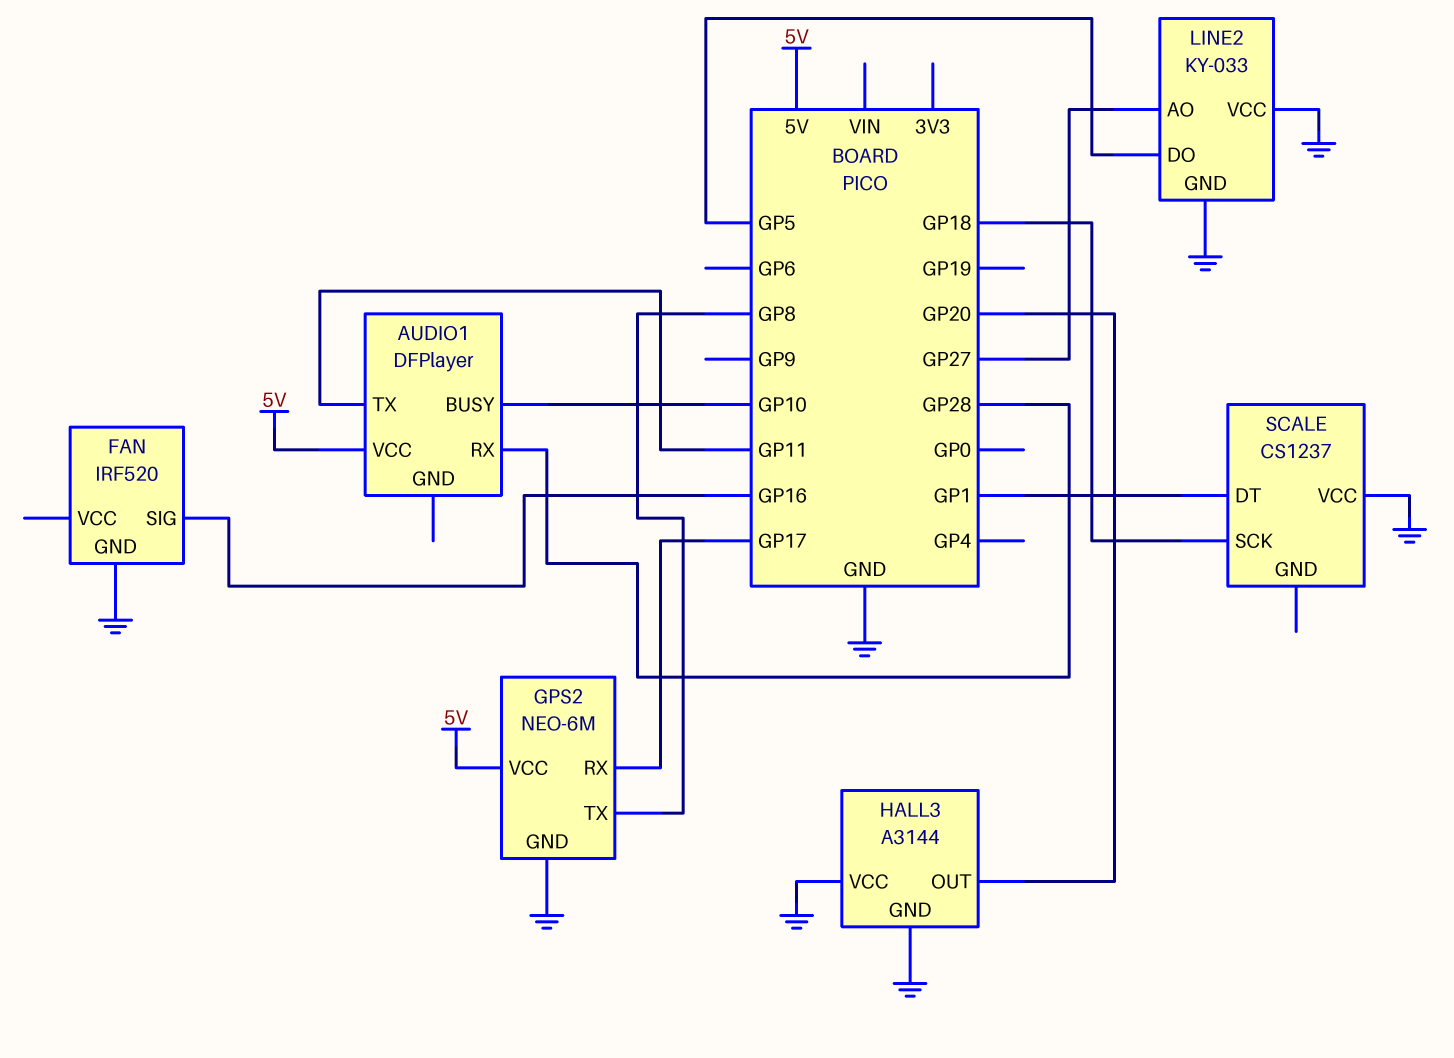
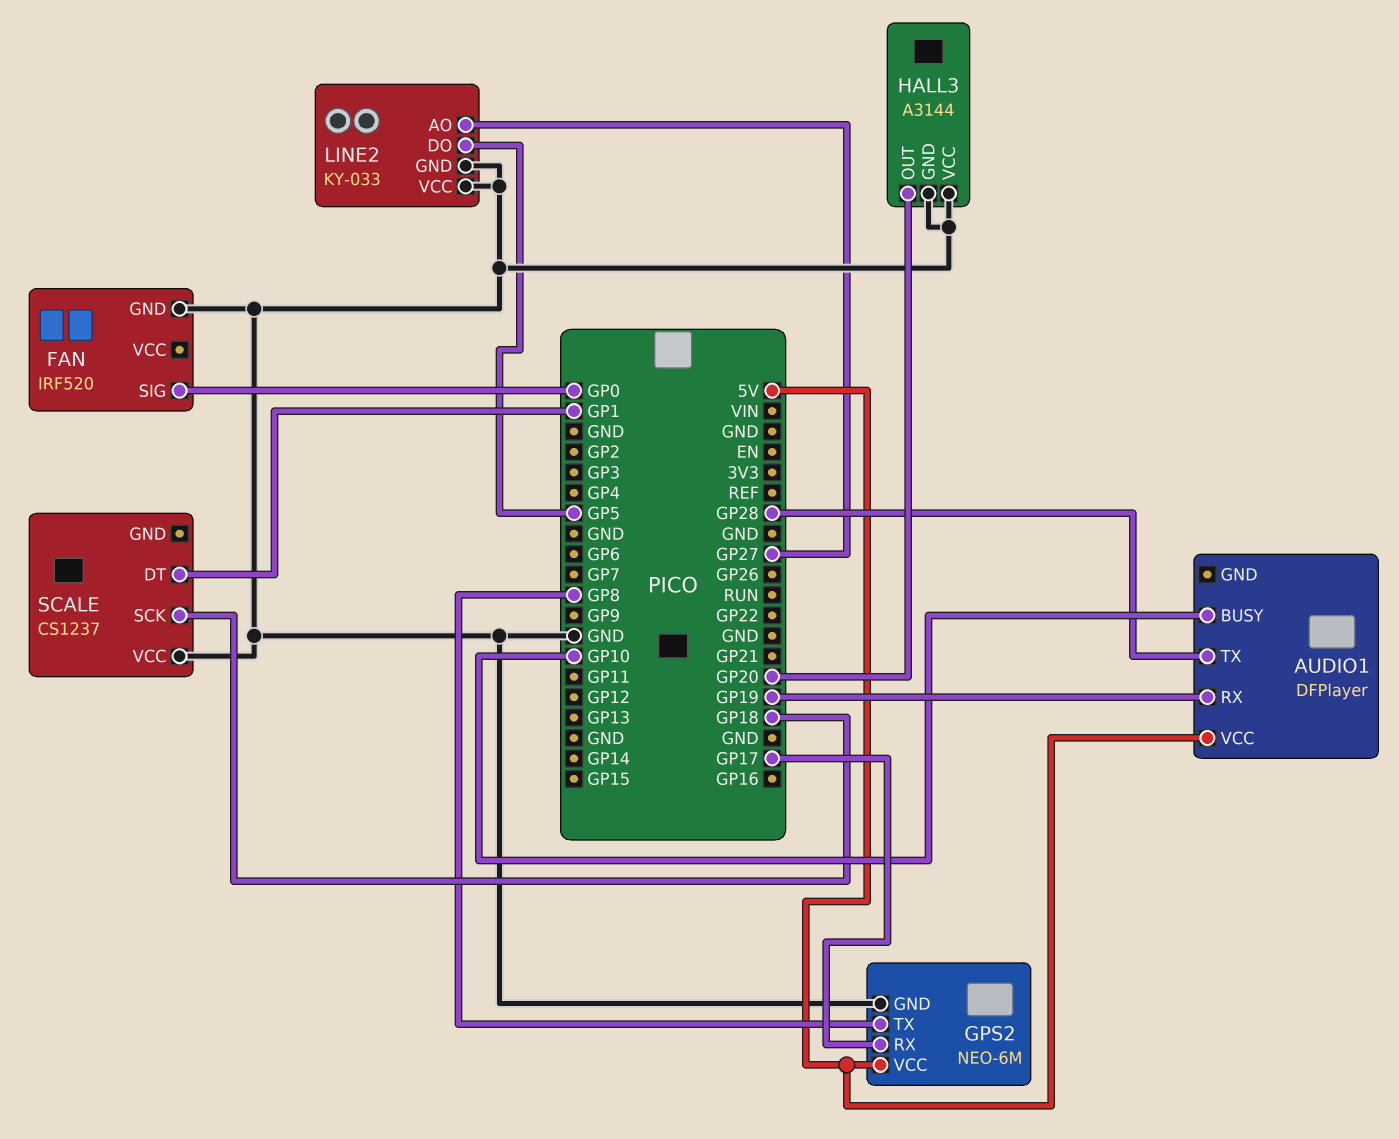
AUDIO1 pin RX: GP28 -> GP19
AUDIO1 pin TX: GP11 -> GP28
FAN pin SIG: GP16 -> GP0

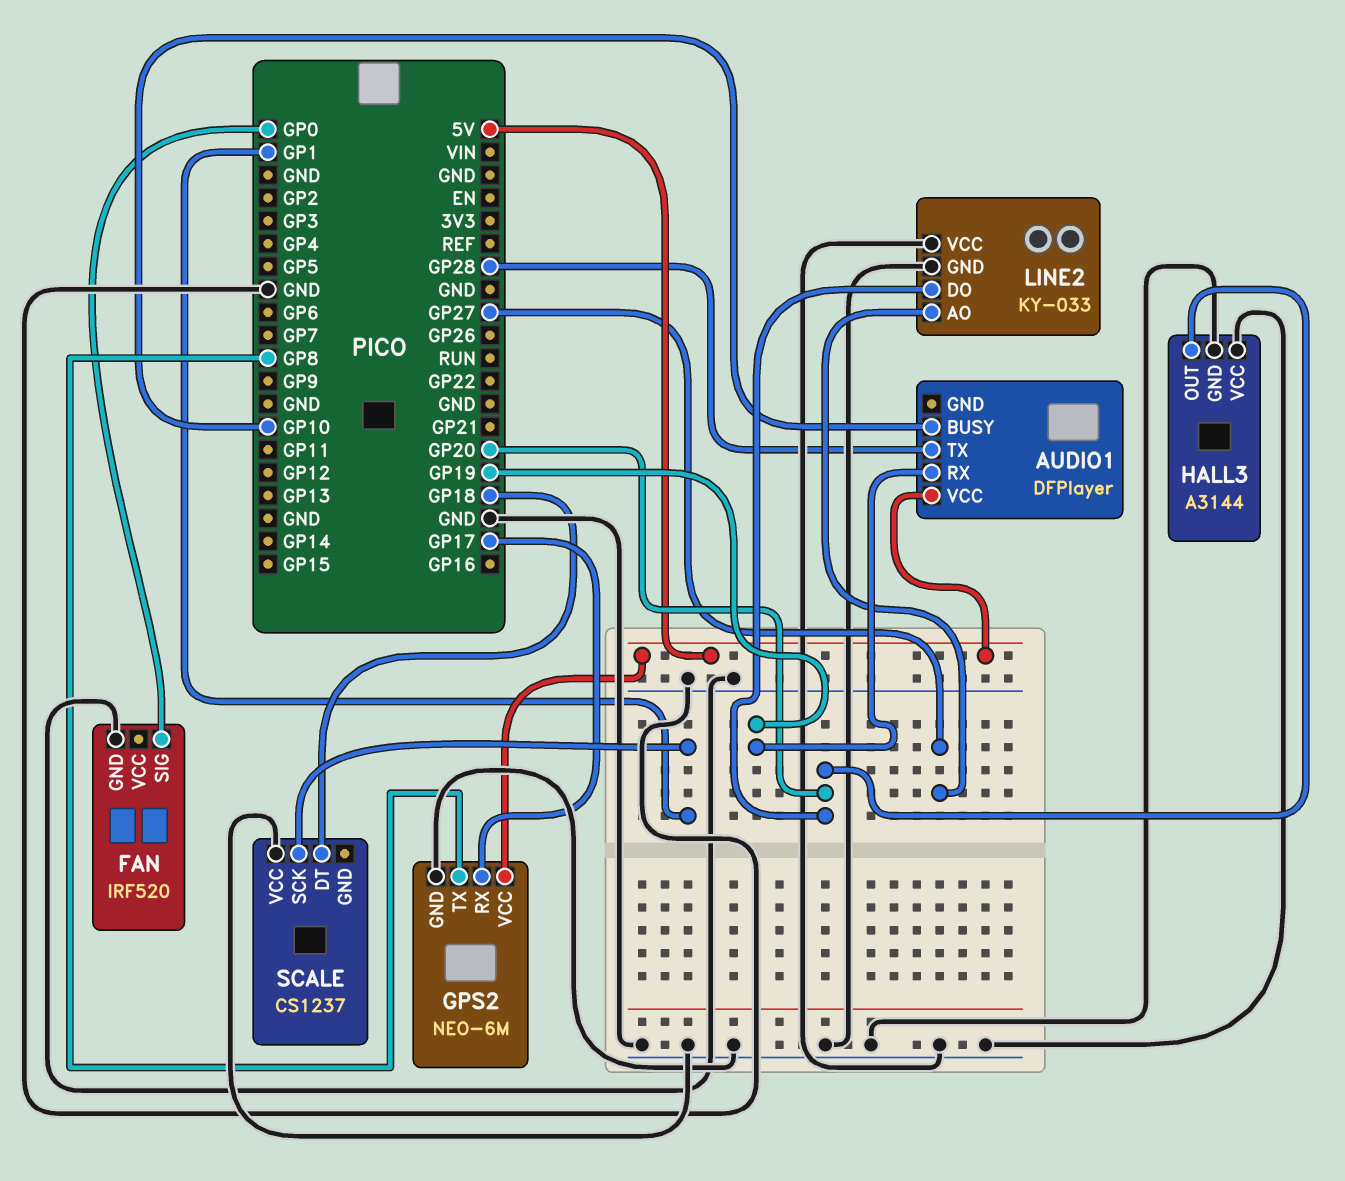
LINE2 pin DO: GP5 -> GP20
SCALE pin DT: GP1 -> GP18
SCALE pin SCK: GP18 -> GP1

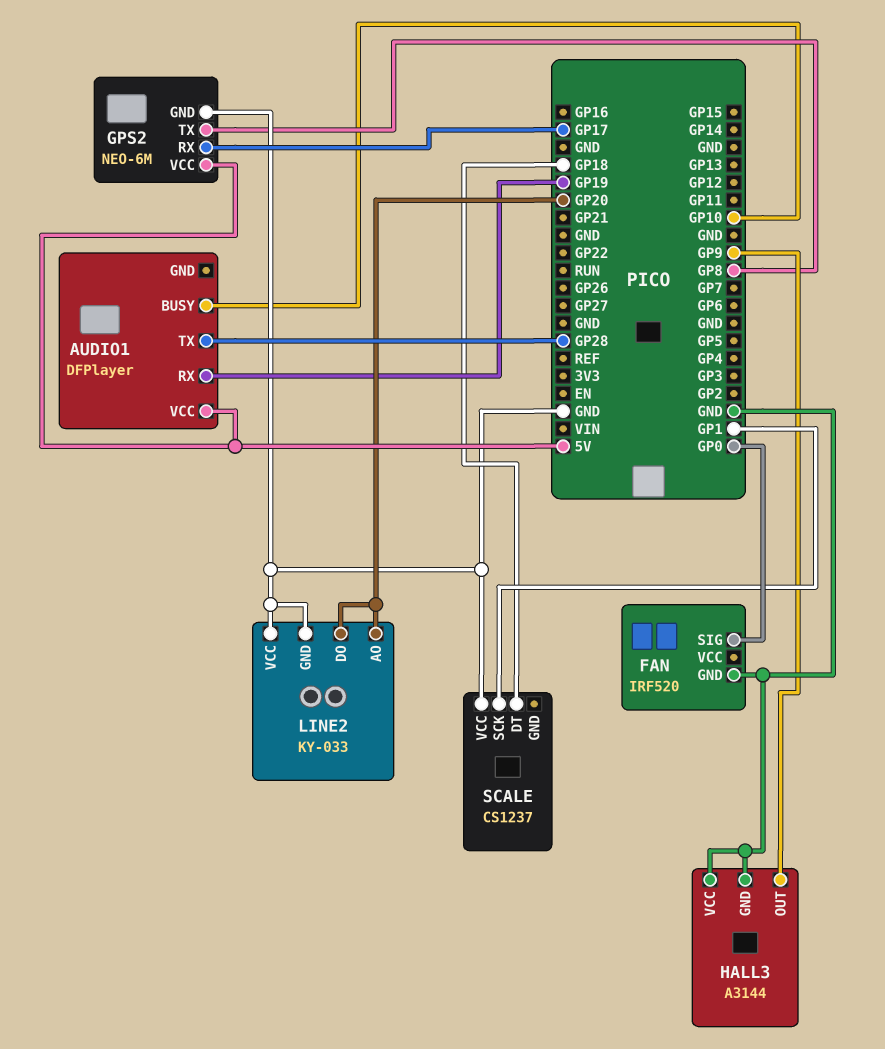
HALL3 pin OUT: GP20 -> GP9
LINE2 pin AO: GP27 -> GP20

